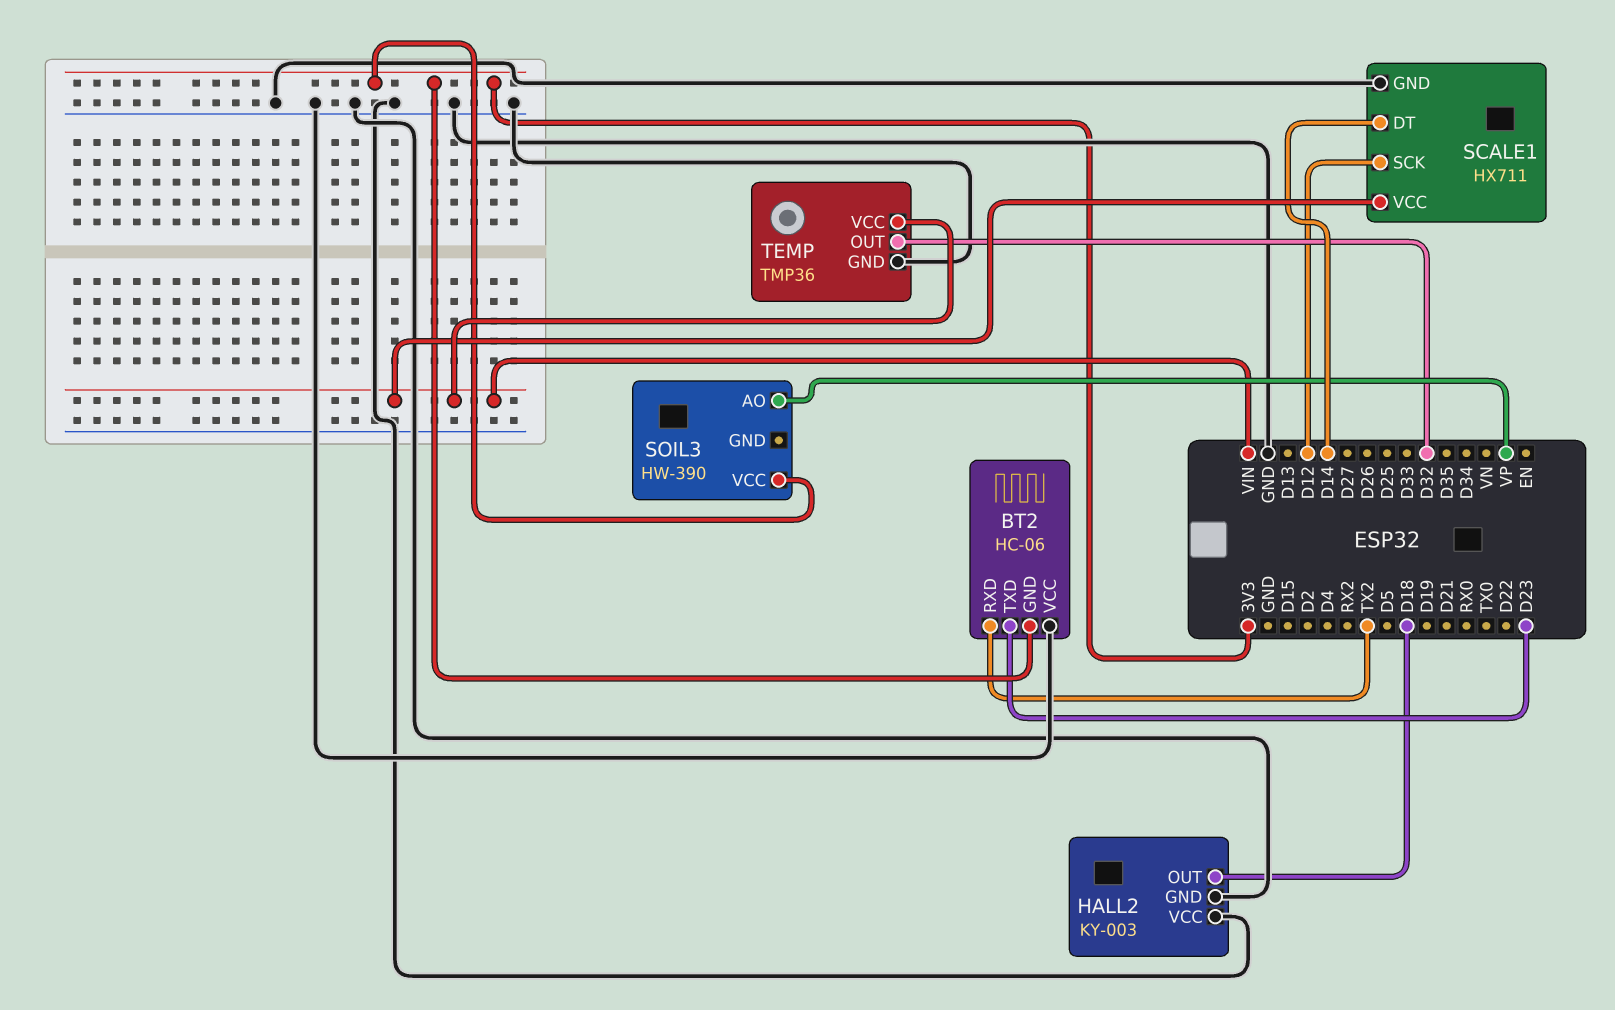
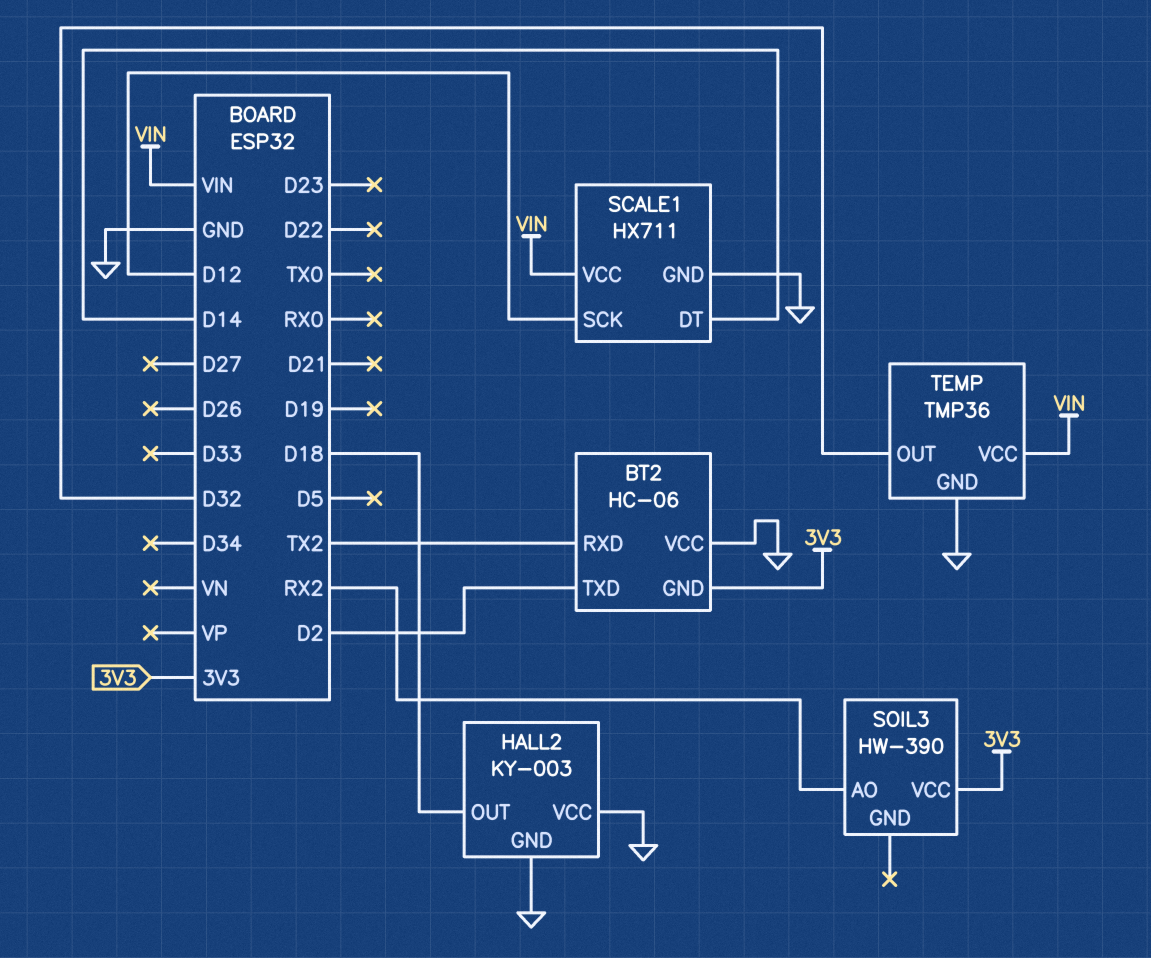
BT2 pin TXD: D23 -> D2
SOIL3 pin AO: VP -> RX2

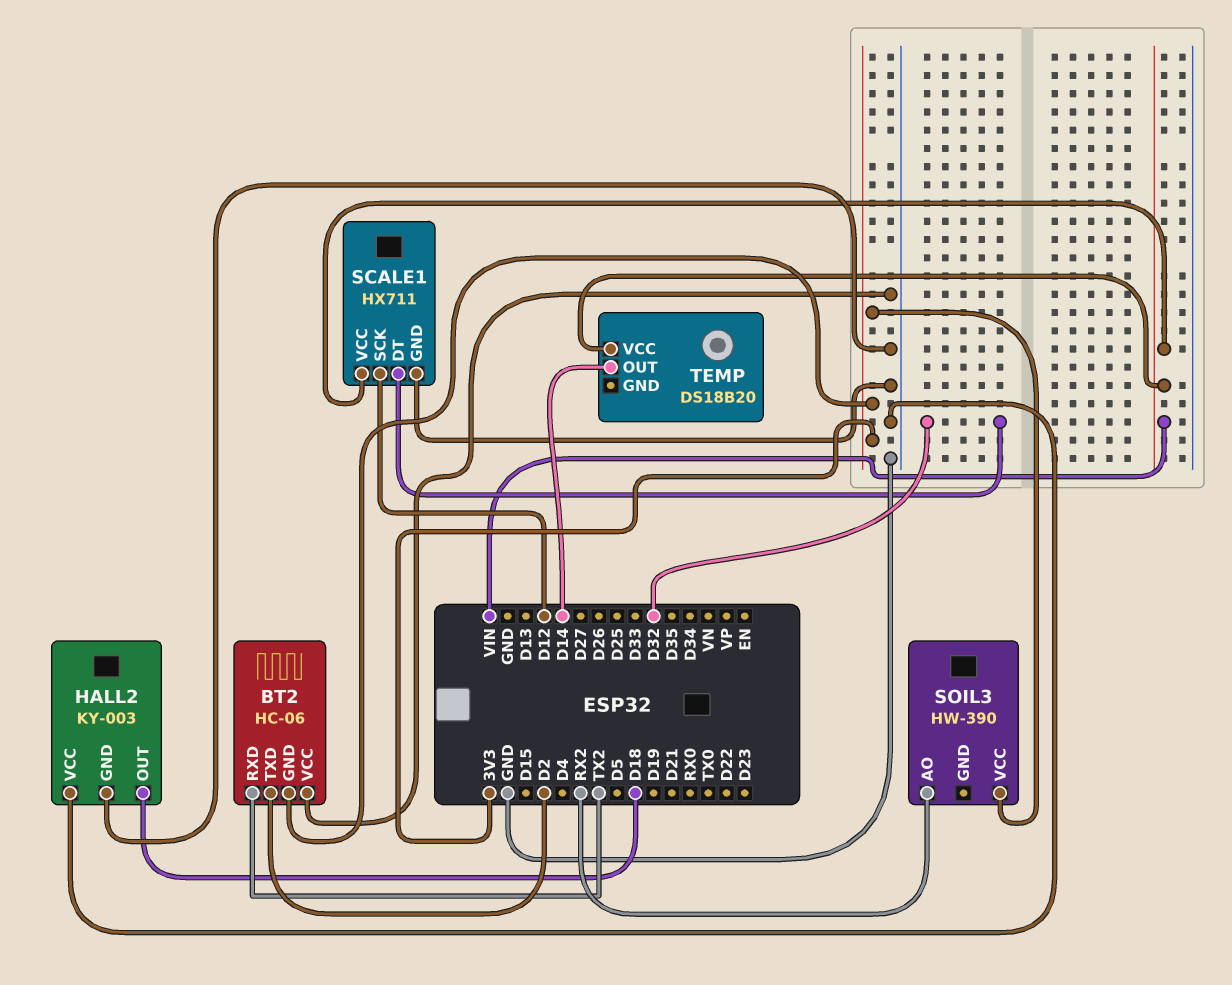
SCALE1 pin DT: D14 -> D32
TEMP: TMP36 -> DS18B20
TEMP pin GND: GND -> none
TEMP pin OUT: D32 -> D14

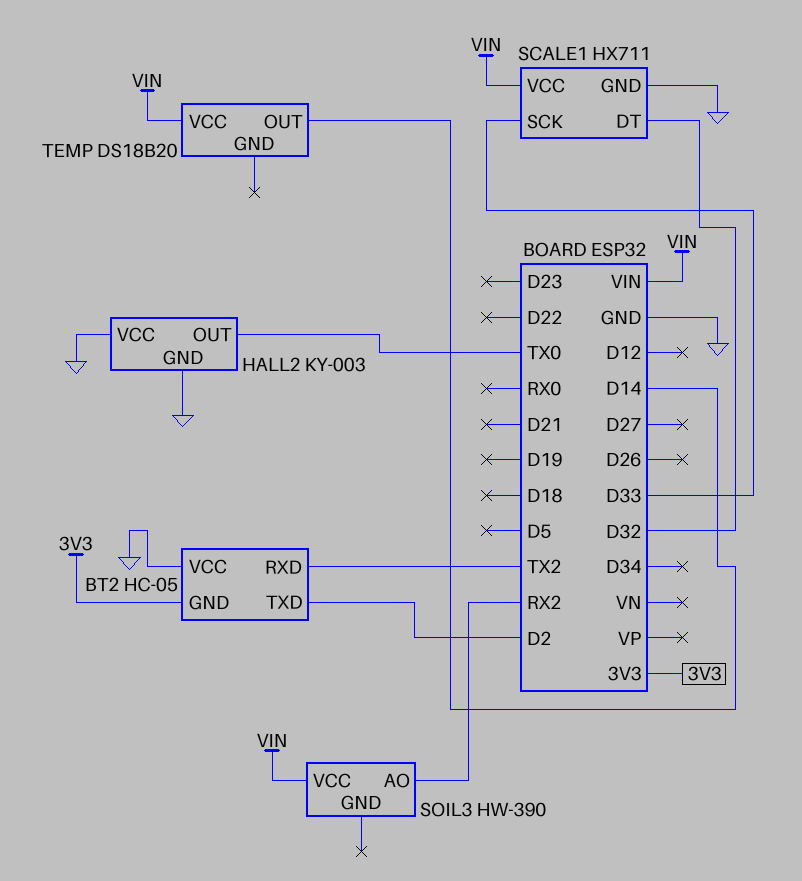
BT2: HC-06 -> HC-05
HALL2 pin OUT: D18 -> TX0
SCALE1 pin SCK: D12 -> D33
SOIL3 pin VCC: 3V3 -> VIN

